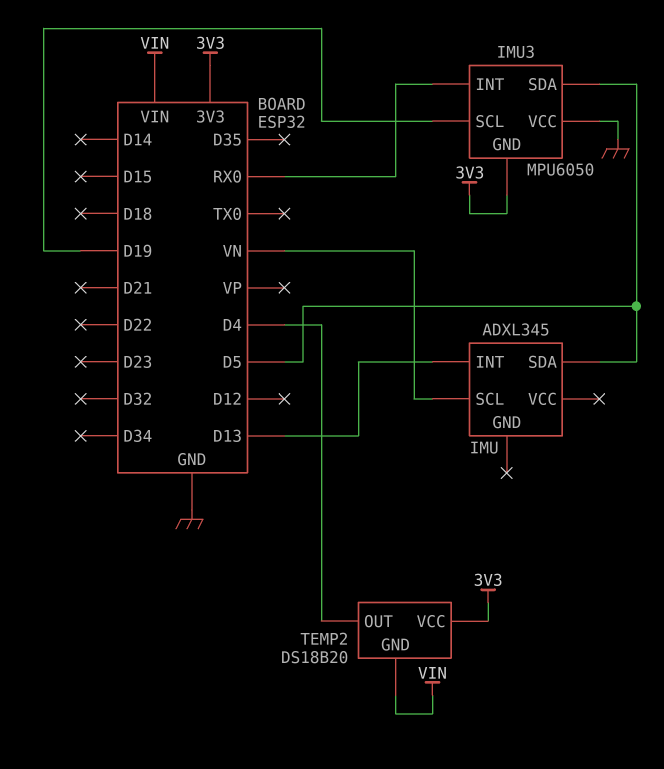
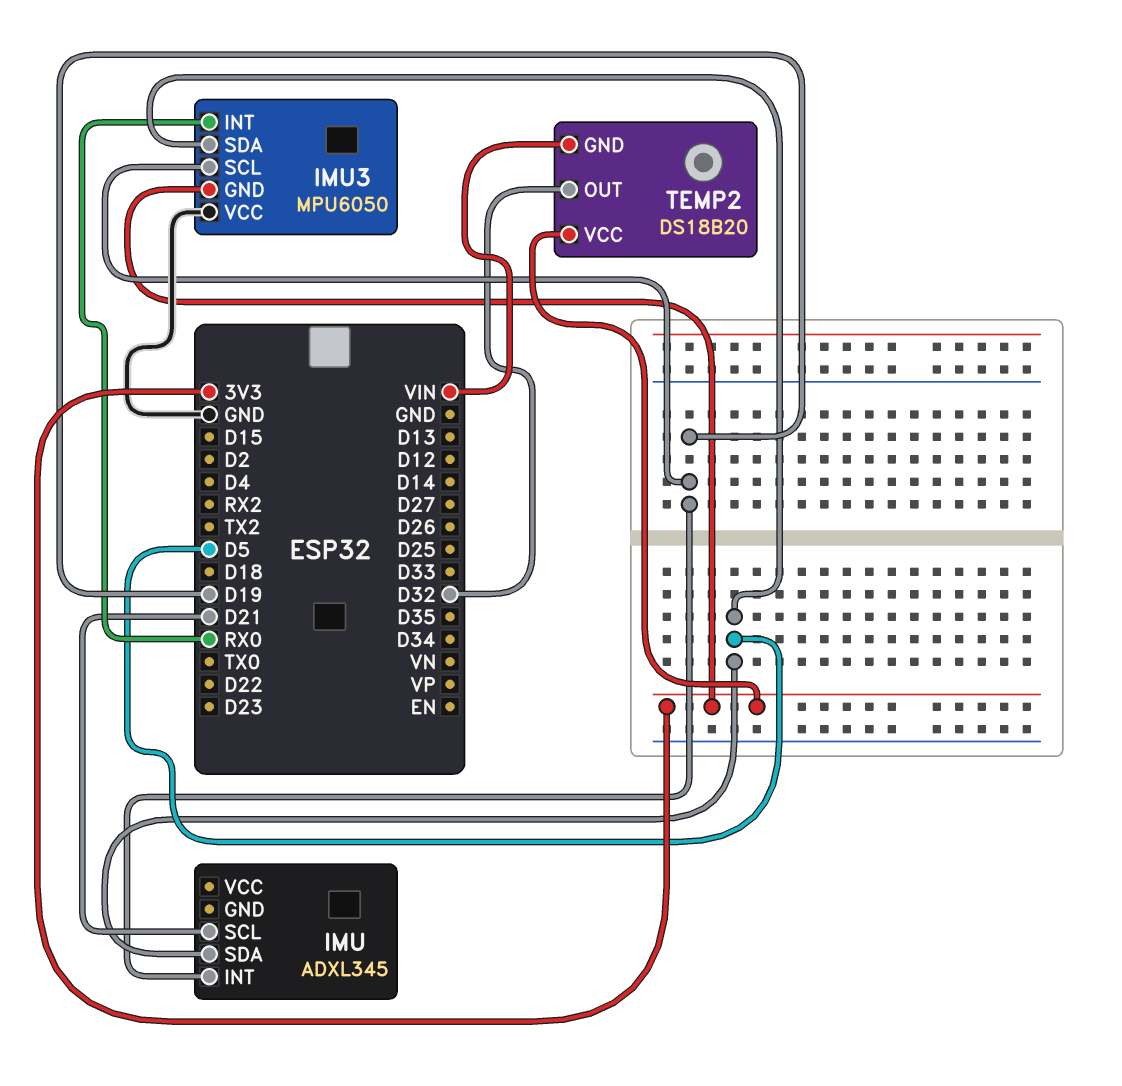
IMU pin INT: D13 -> D19
IMU pin SCL: VN -> D21
TEMP2 pin OUT: D4 -> D32

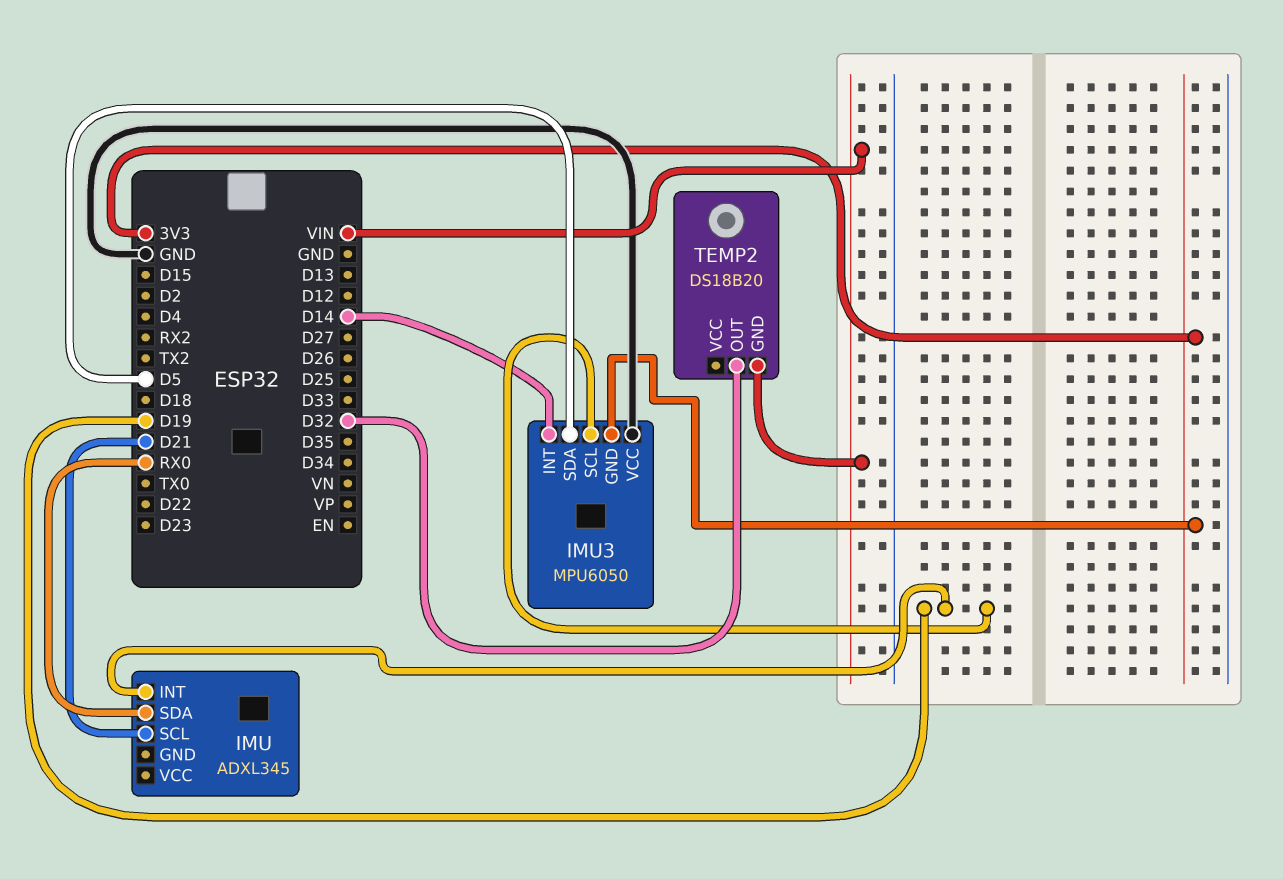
IMU pin SDA: D5 -> RX0
IMU3 pin INT: RX0 -> D14
TEMP2 pin VCC: 3V3 -> none

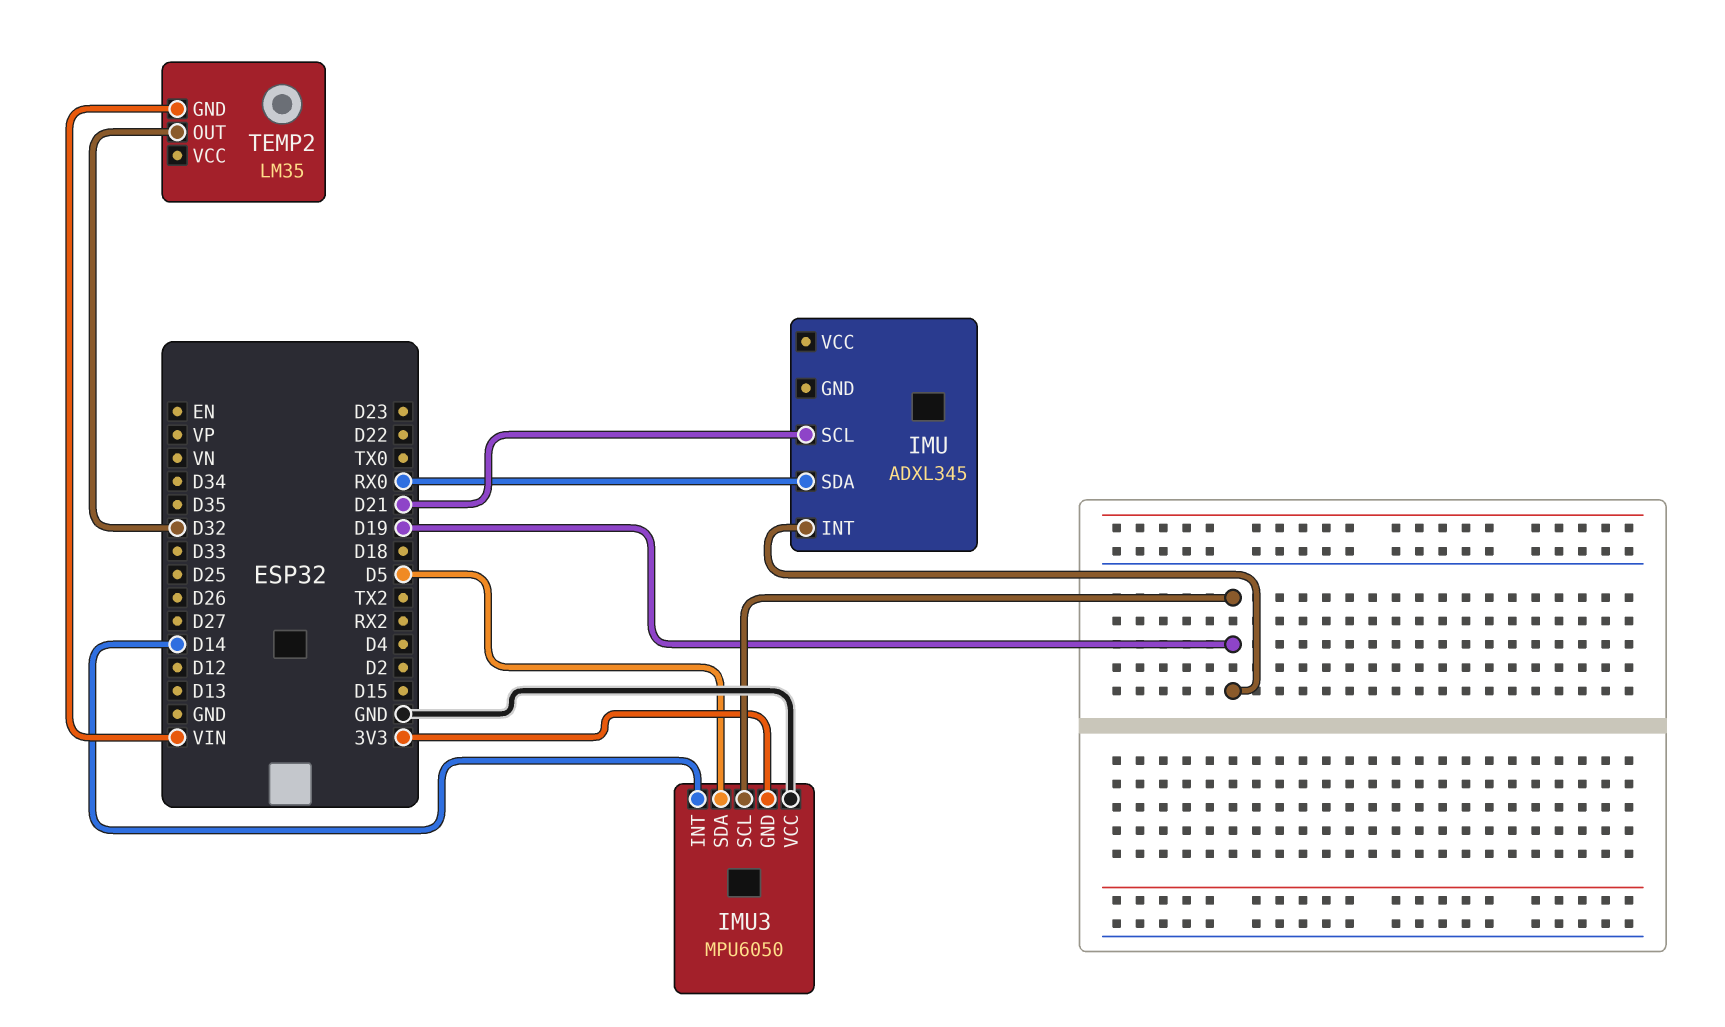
TEMP2: DS18B20 -> LM35

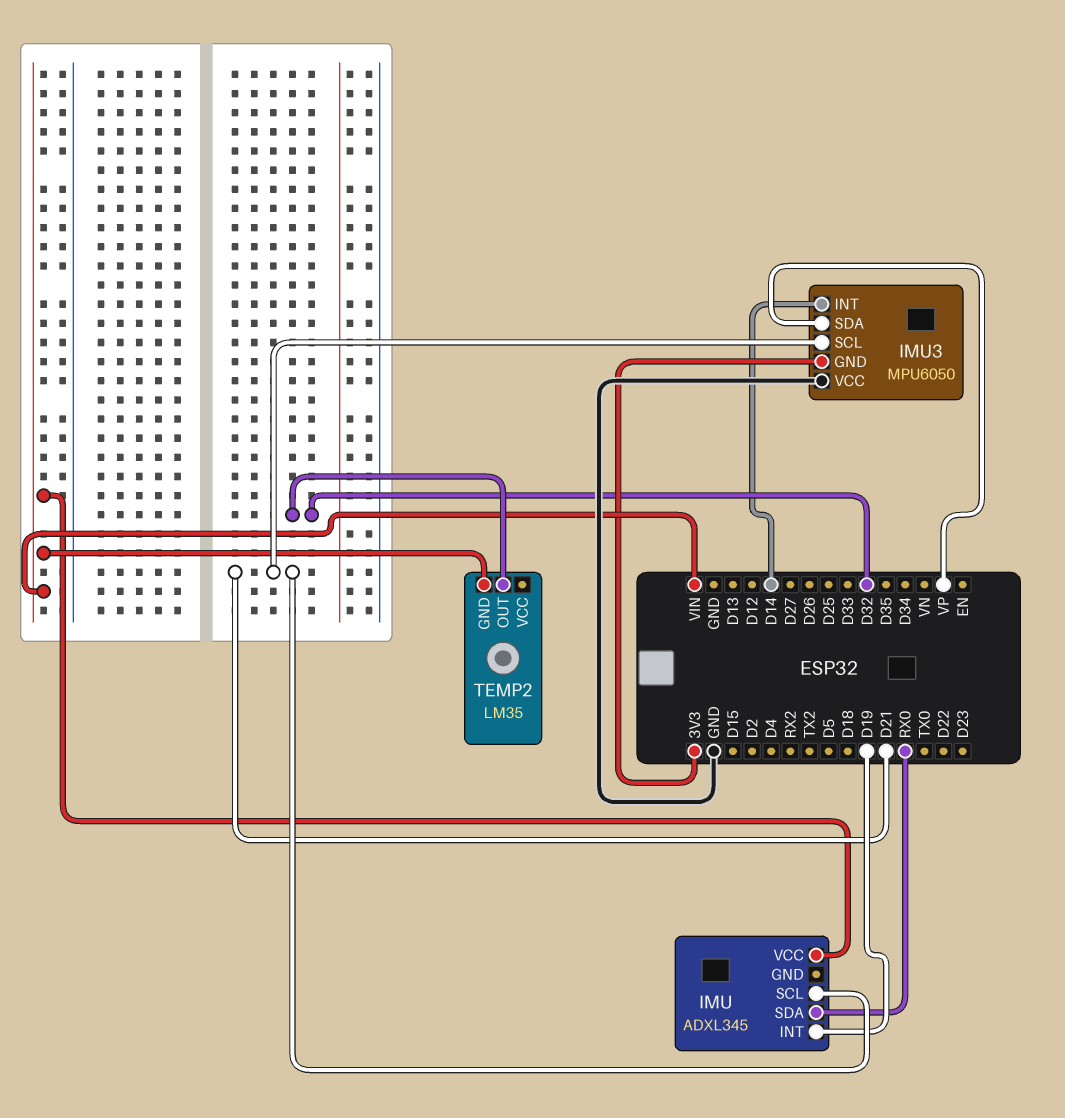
IMU pin VCC: none -> VIN
IMU3 pin SCL: D19 -> D21
IMU3 pin SDA: D5 -> VP

